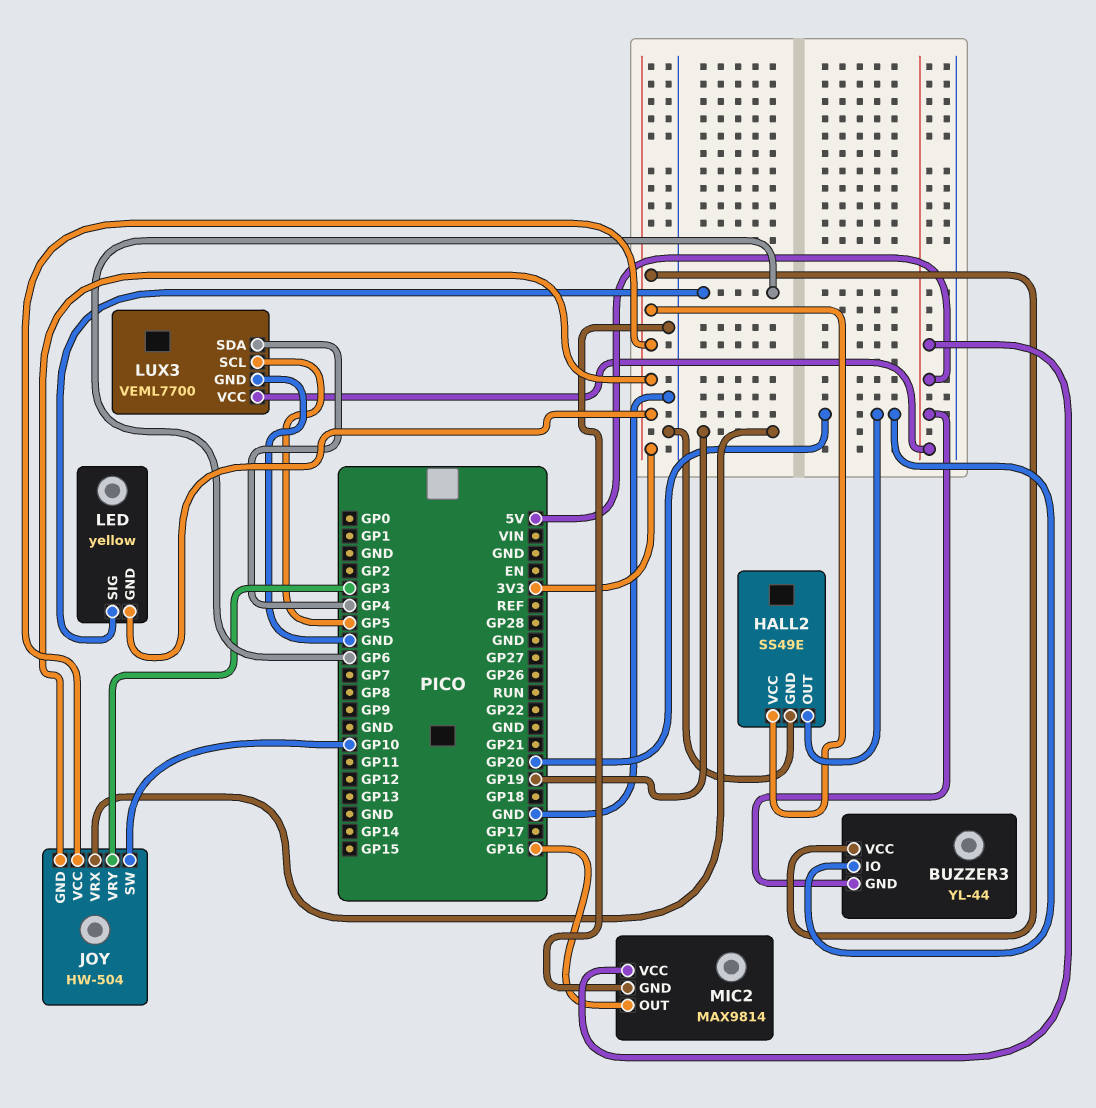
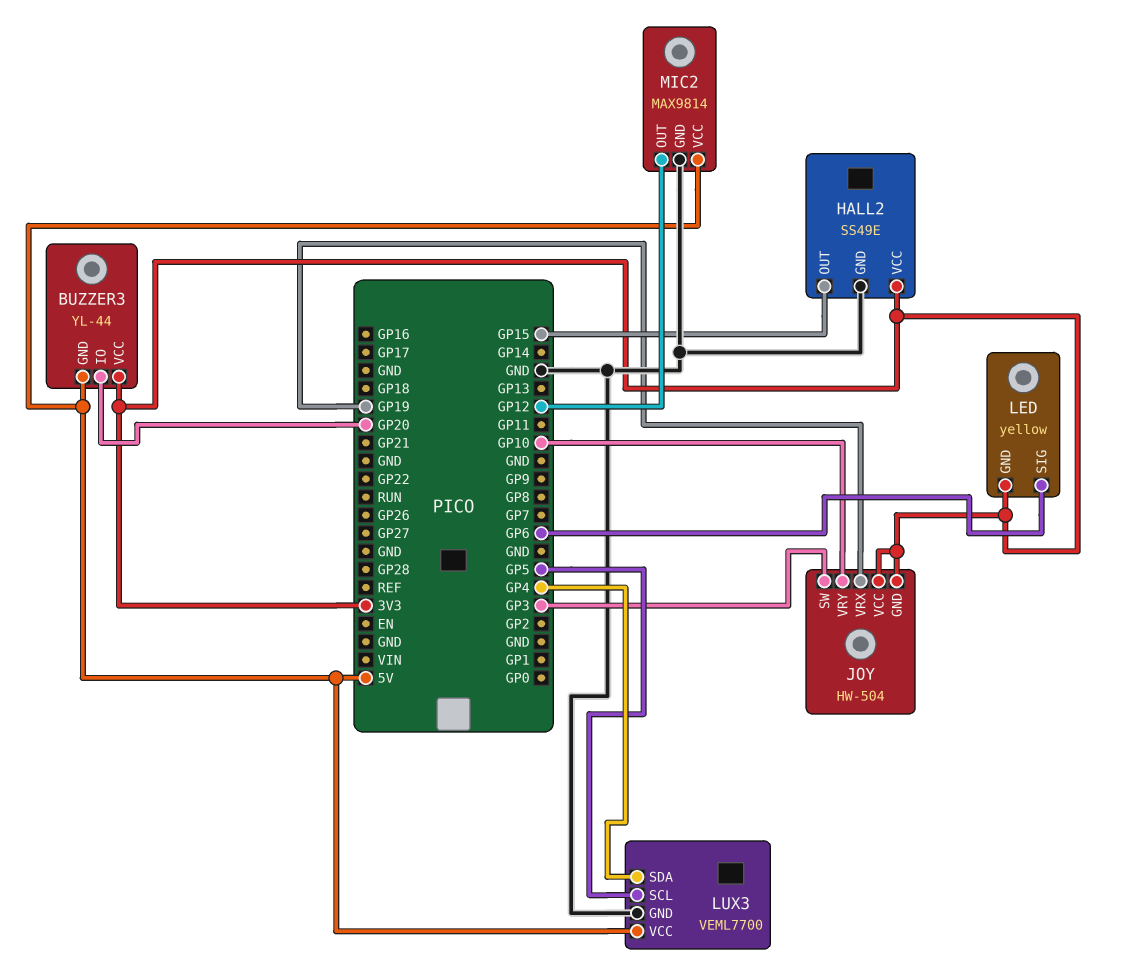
HALL2 pin OUT: GP20 -> GP15
JOY pin SW: GP10 -> GP3
JOY pin VRY: GP3 -> GP10
MIC2 pin OUT: GP16 -> GP12

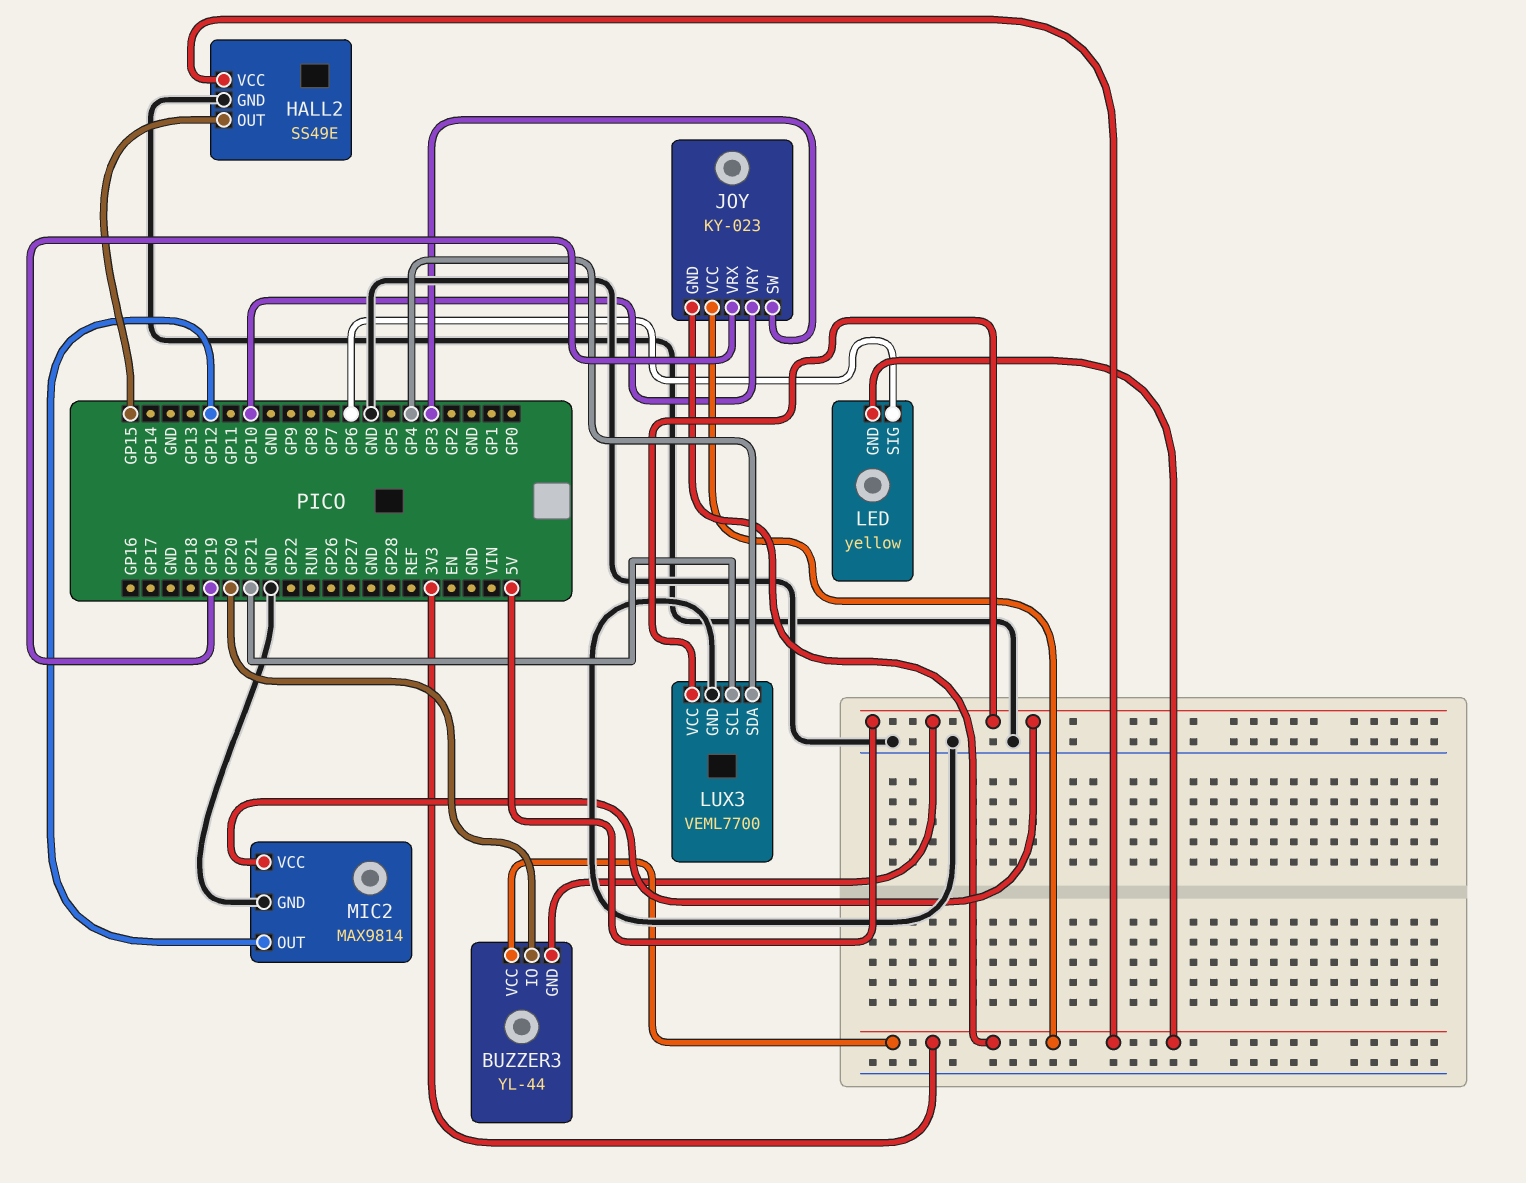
JOY: HW-504 -> KY-023
LUX3 pin SCL: GP5 -> GP21

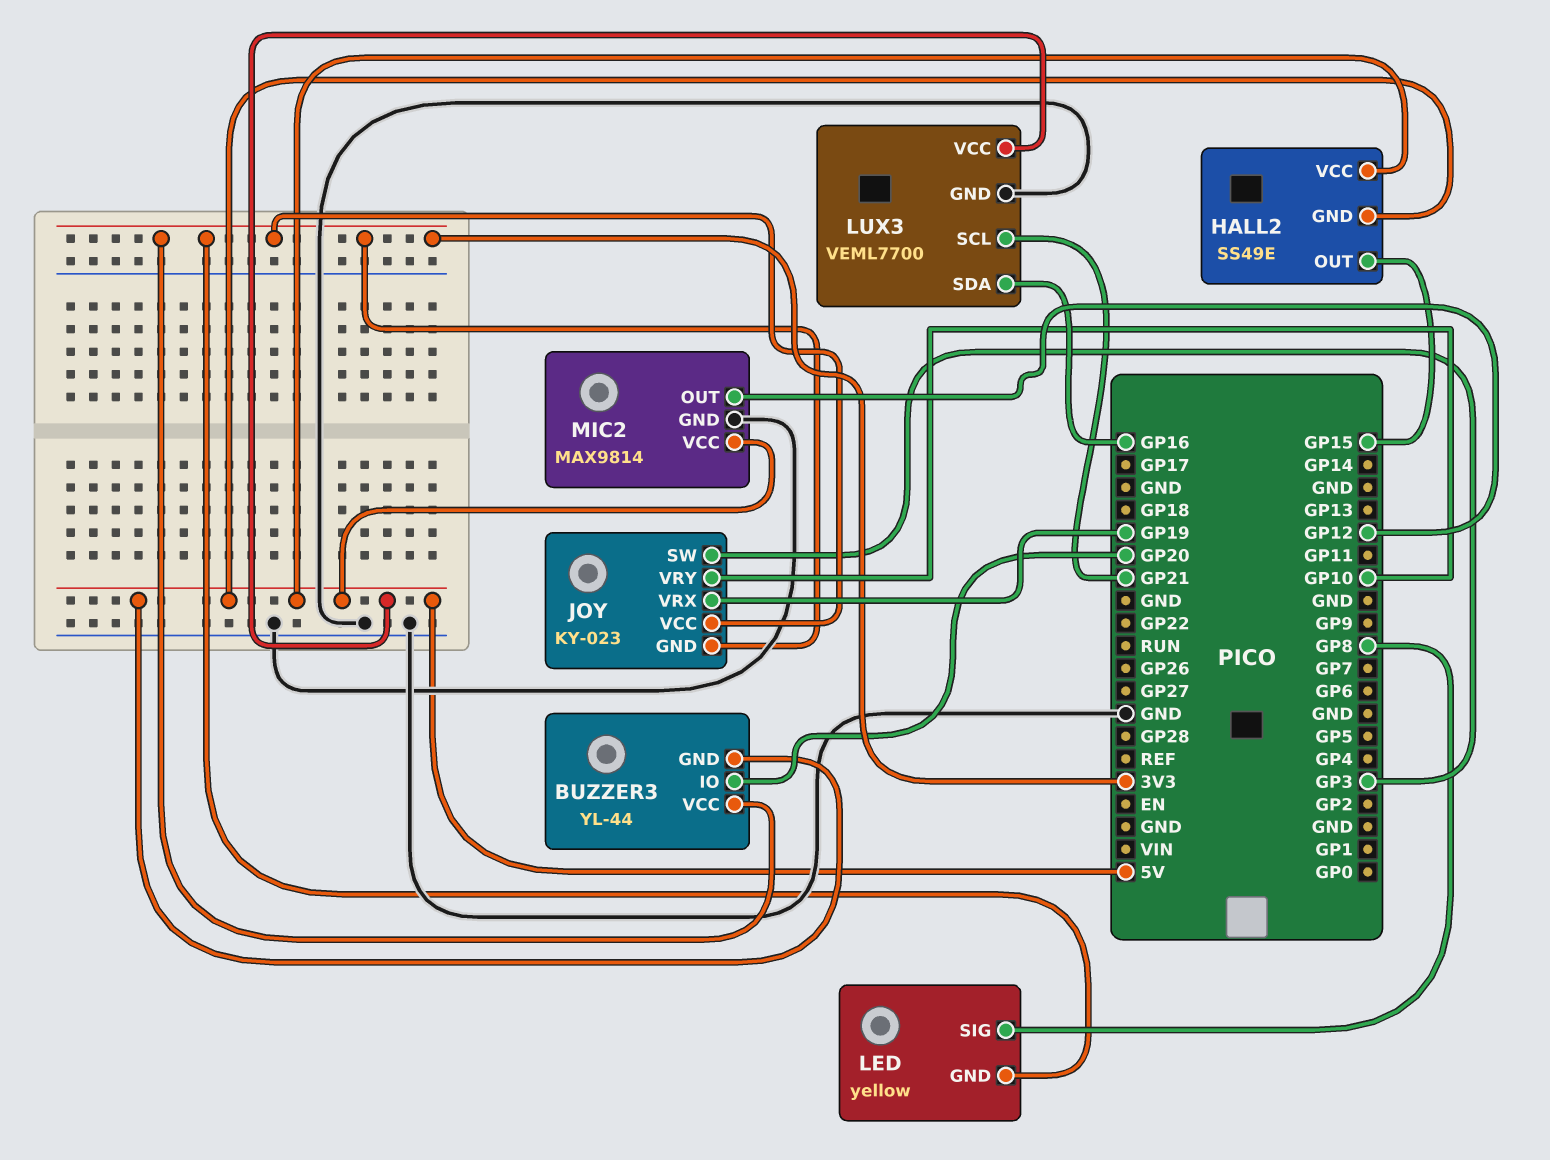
HALL2 pin GND: GND -> 5V
HALL2 pin VCC: 3V3 -> 5V
LED pin SIG: GP6 -> GP8
LUX3 pin SDA: GP4 -> GP16

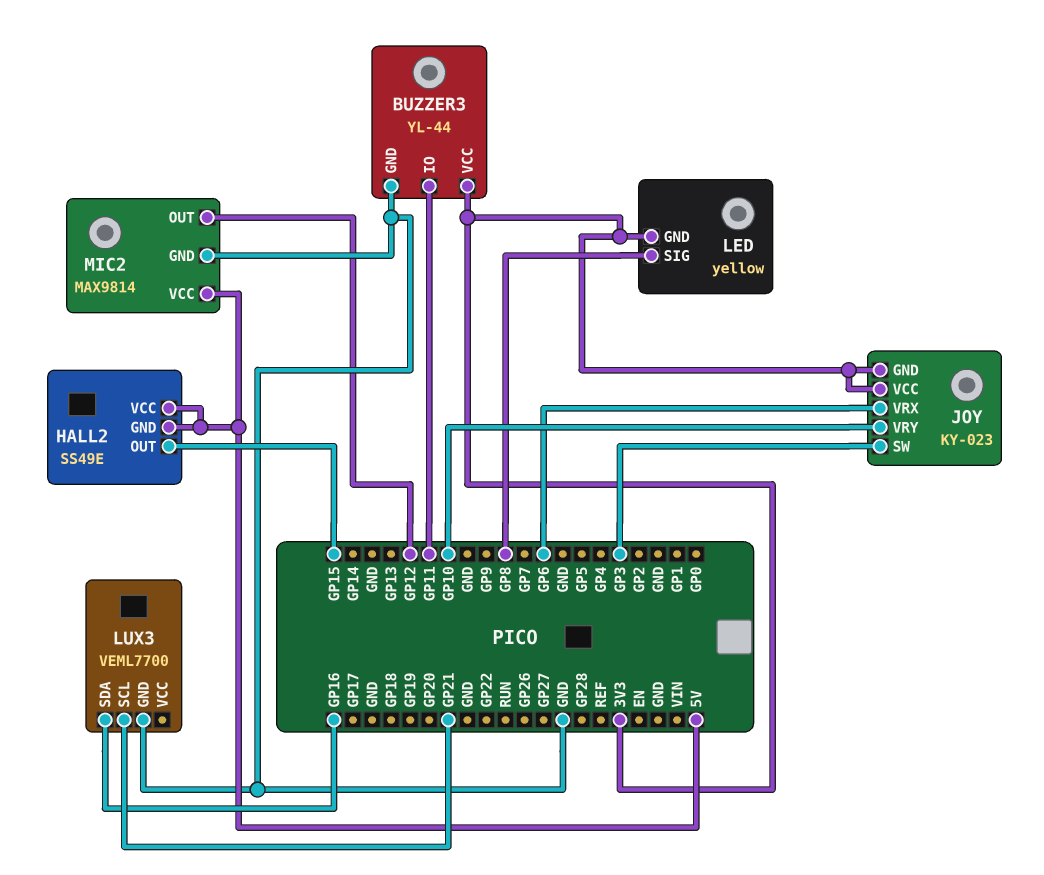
BUZZER3 pin GND: 5V -> GND
BUZZER3 pin IO: GP20 -> GP11
JOY pin VRX: GP19 -> GP6
LUX3 pin VCC: 5V -> none

